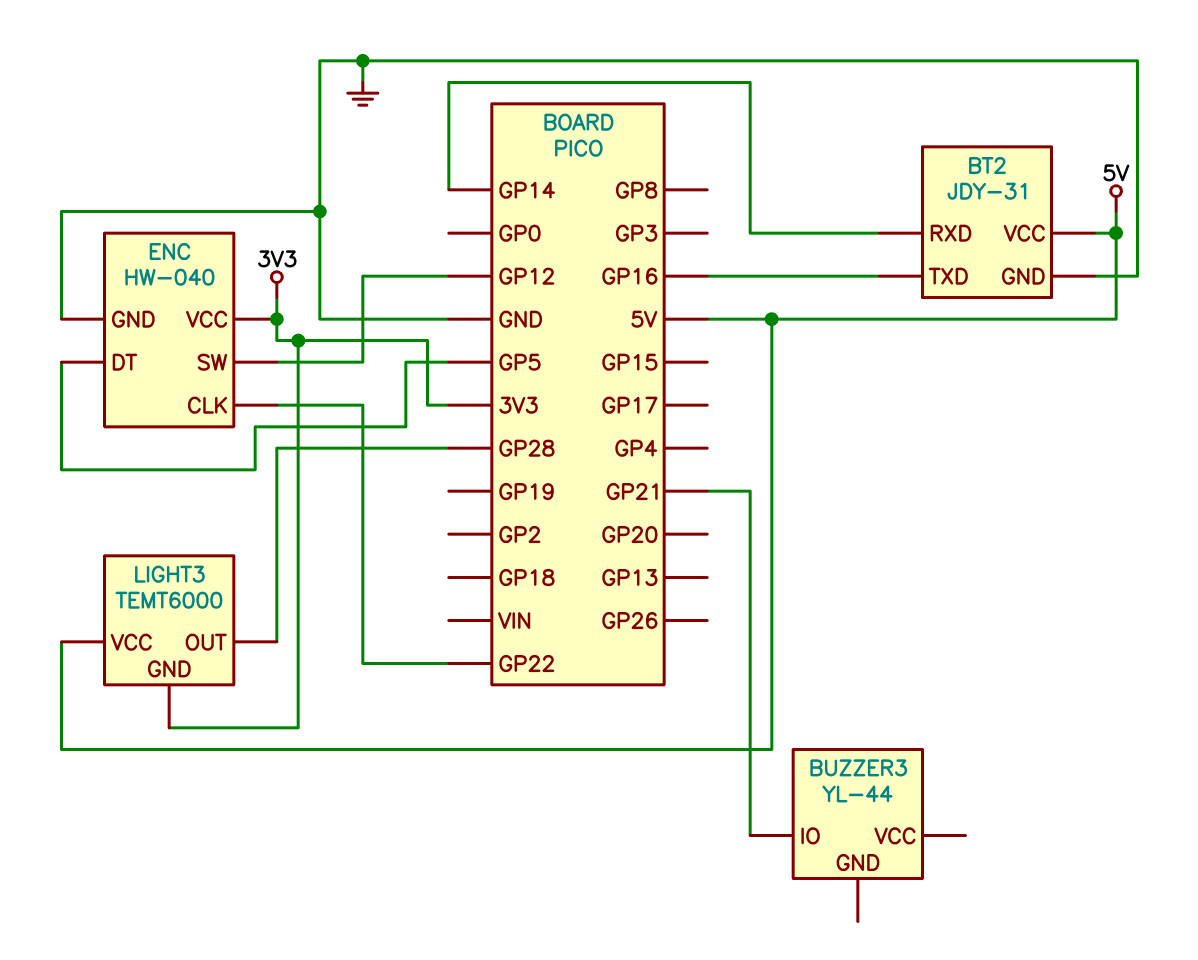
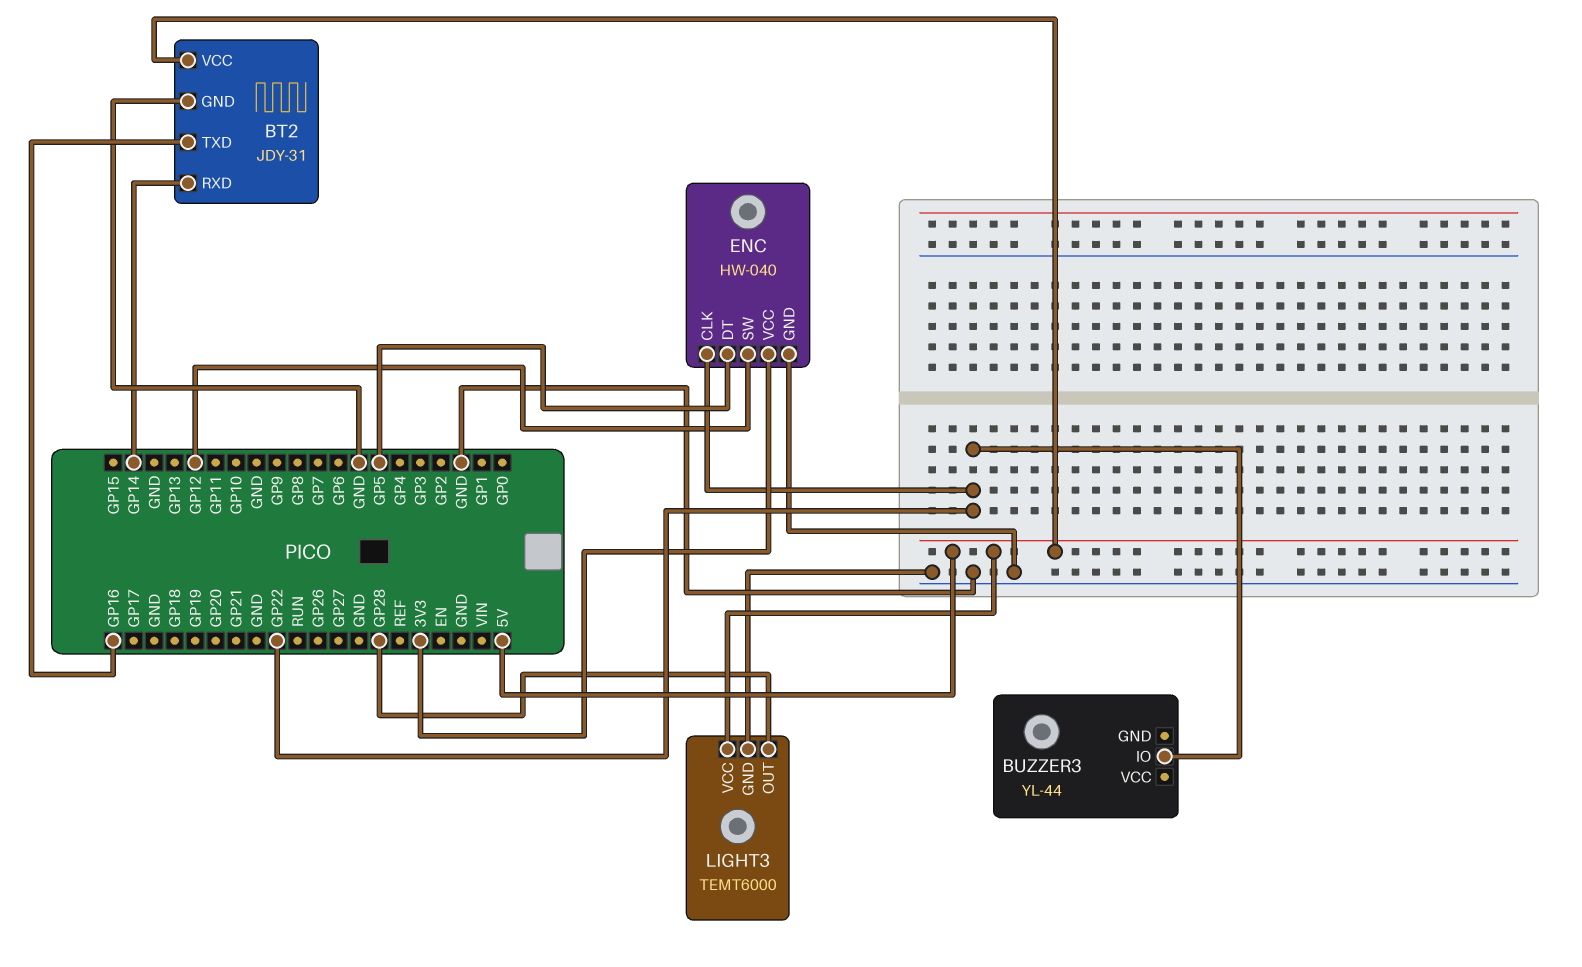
BUZZER3 pin IO: GP21 -> GP22
LIGHT3 pin GND: 3V3 -> GND

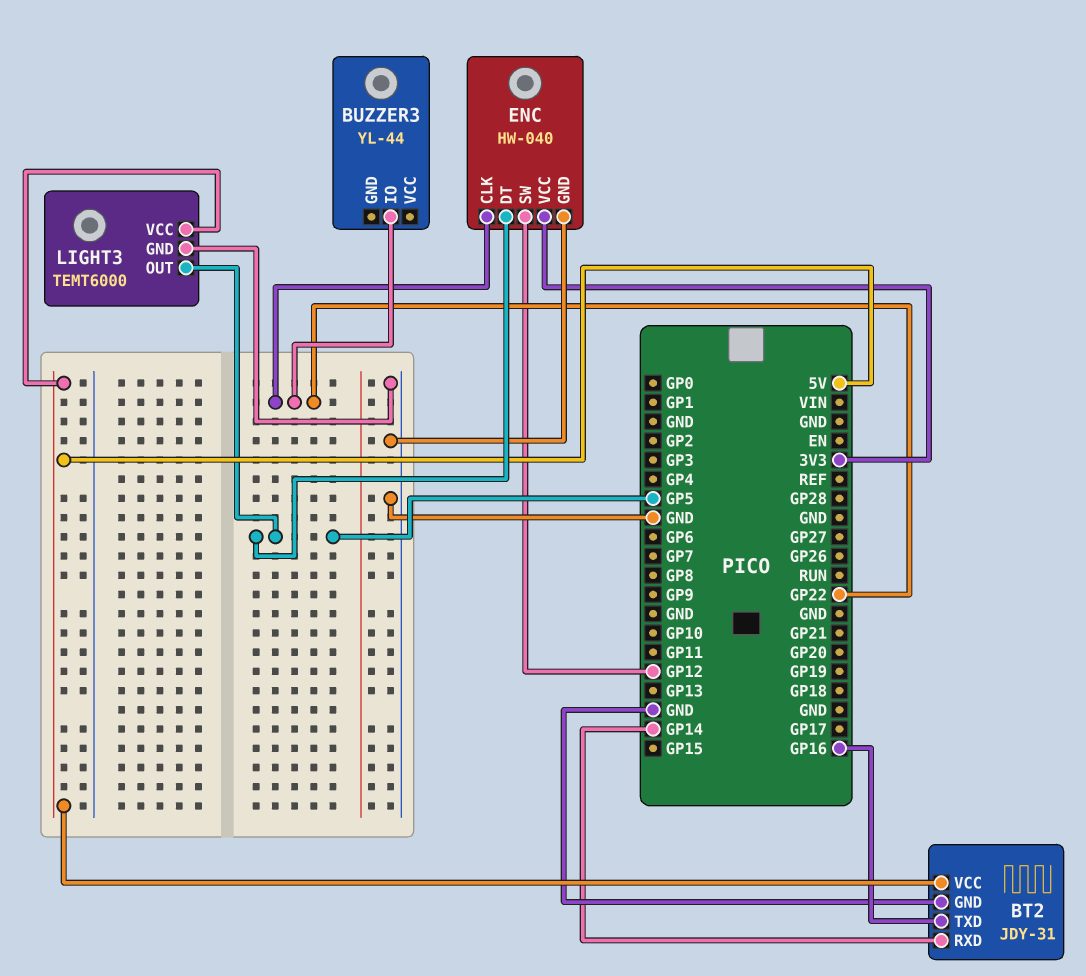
LIGHT3 pin OUT: GP28 -> GP5

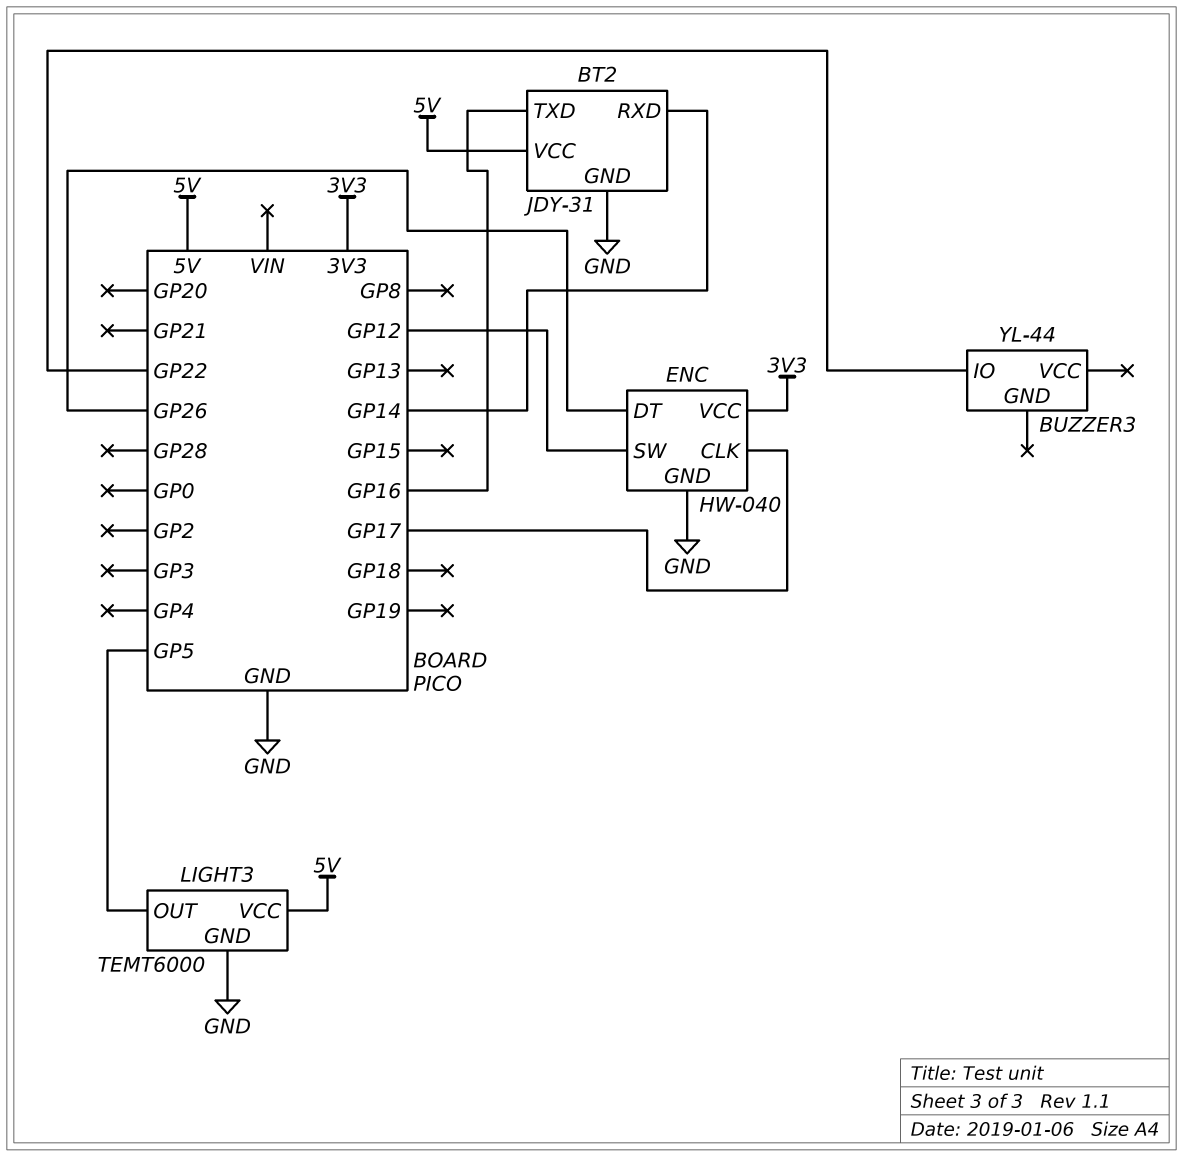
ENC pin CLK: GP22 -> GP17
ENC pin DT: GP5 -> GP26

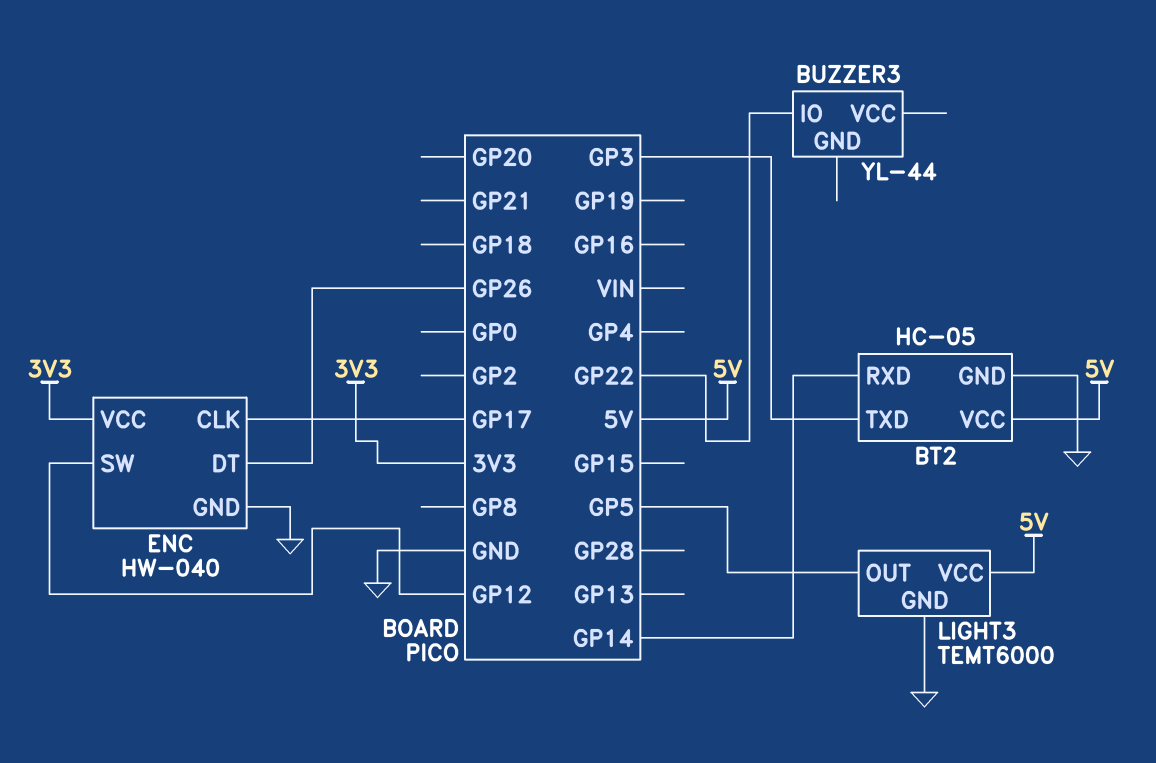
BT2: JDY-31 -> HC-05
BT2 pin TXD: GP16 -> GP3

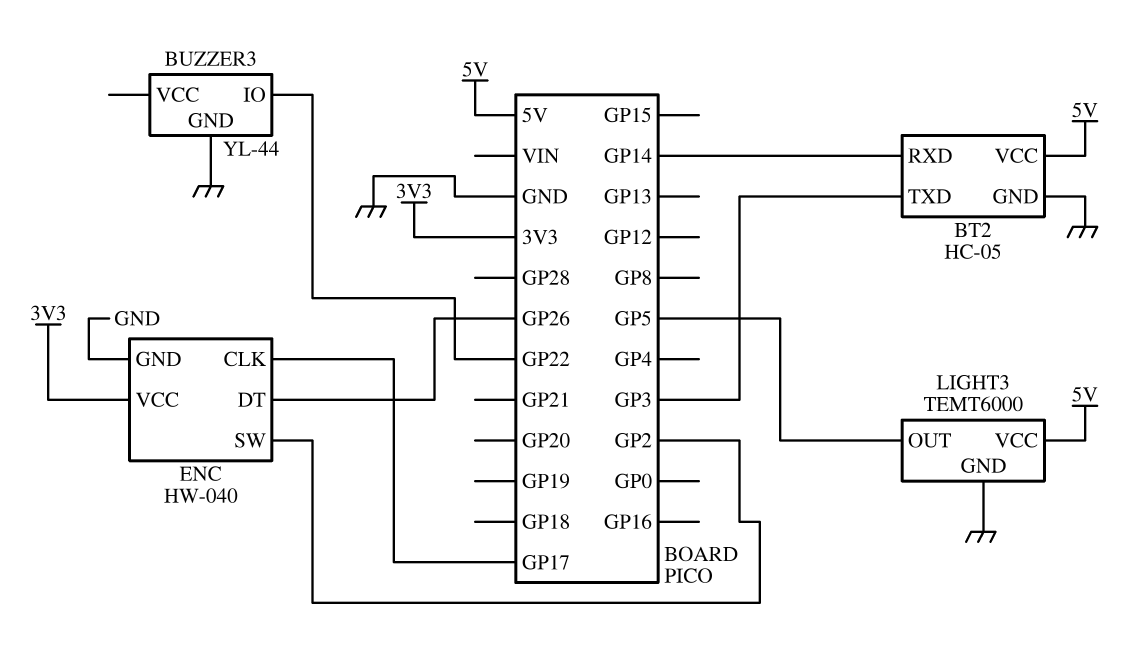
BUZZER3 pin GND: none -> GND
ENC pin SW: GP12 -> GP2

